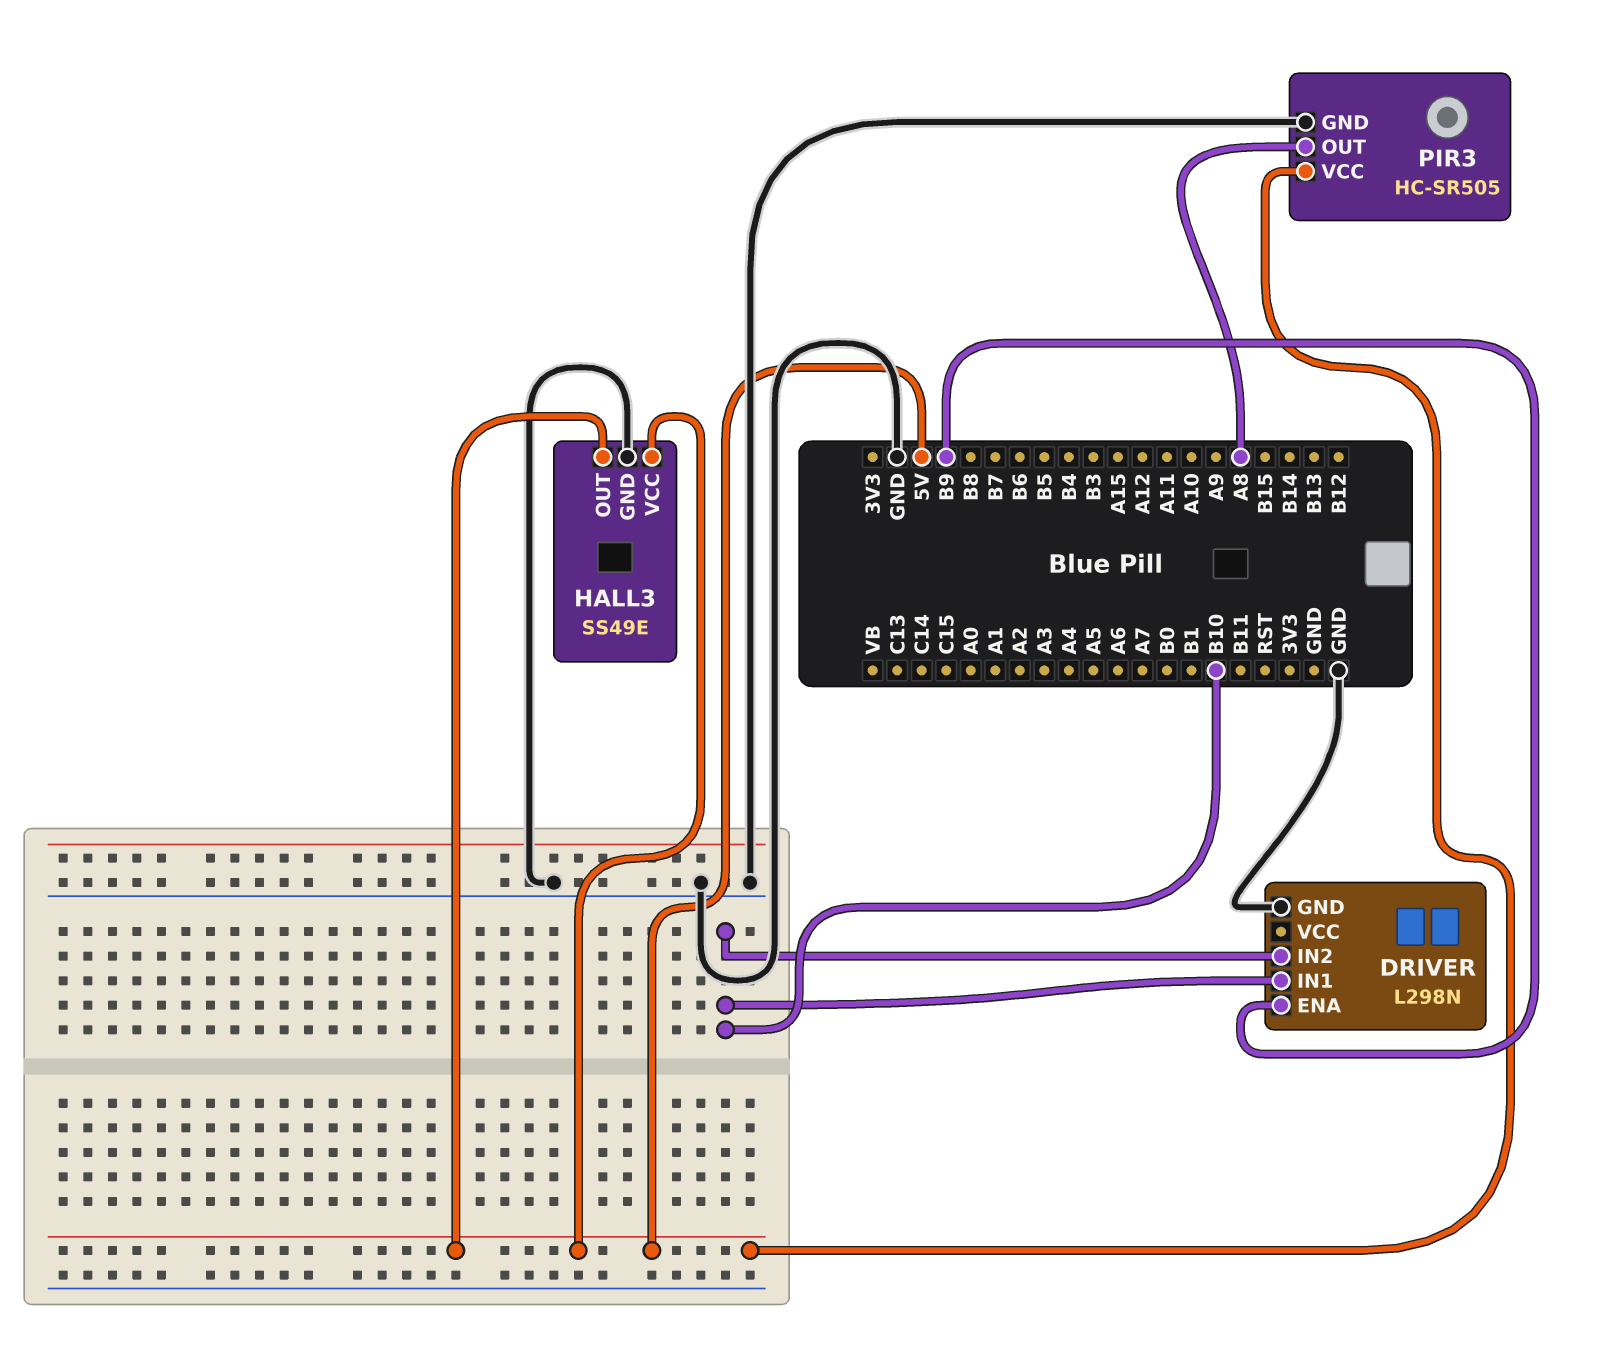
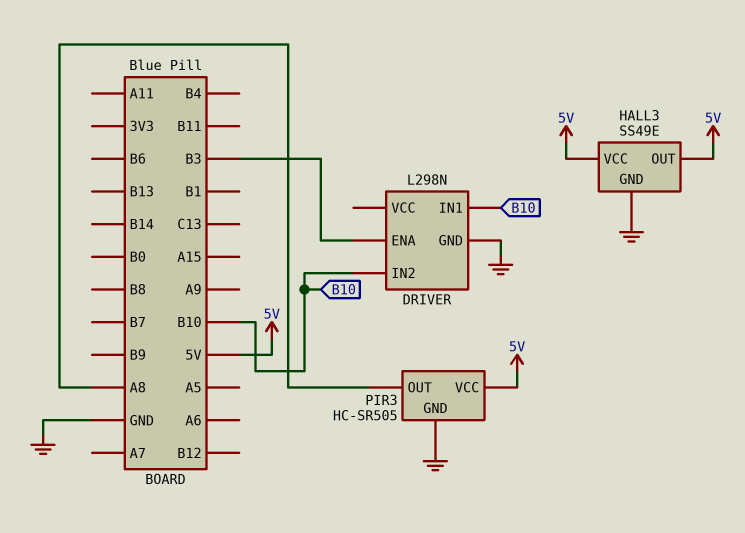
DRIVER pin ENA: B9 -> B3

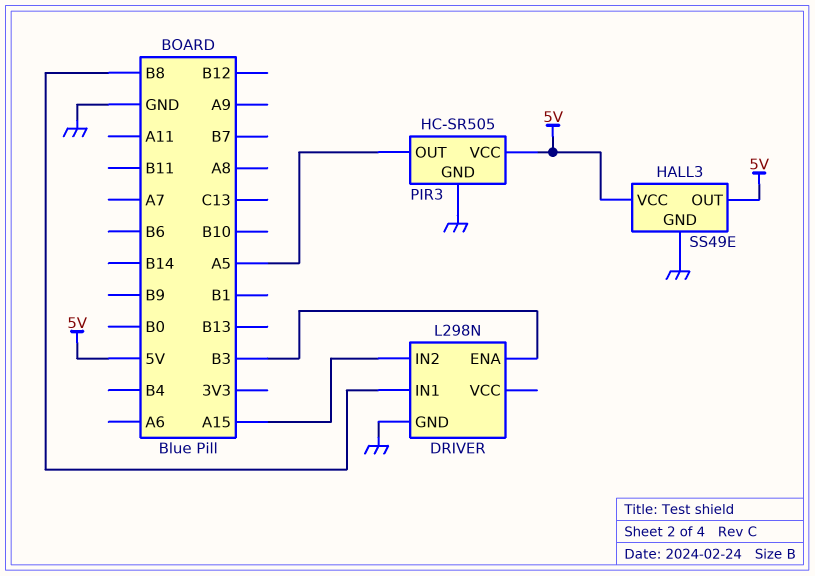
DRIVER pin IN1: B10 -> B8
DRIVER pin IN2: B10 -> A15
PIR3 pin OUT: A8 -> A5

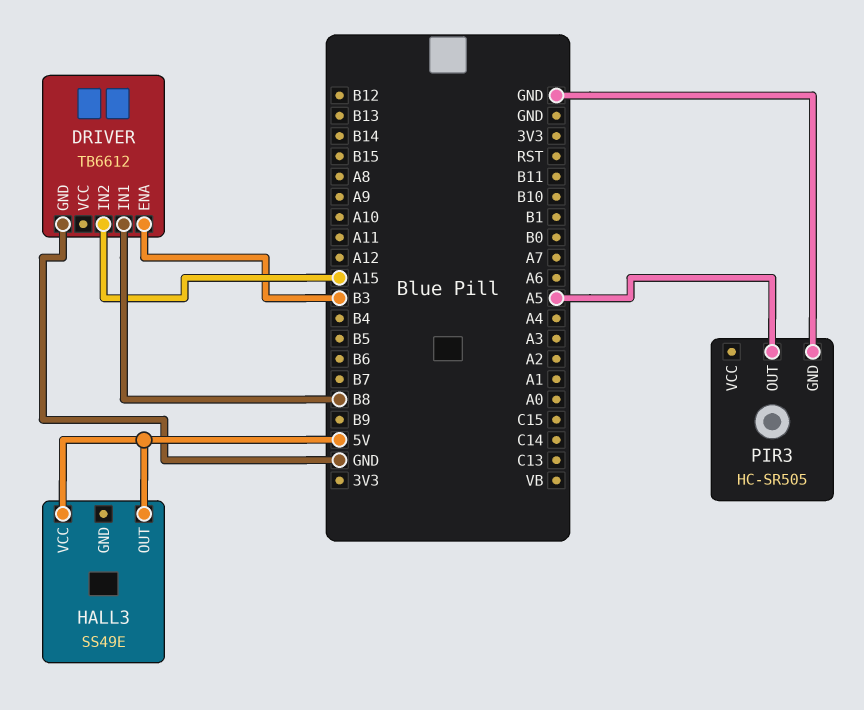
DRIVER: L298N -> TB6612
HALL3 pin GND: GND -> none
PIR3 pin VCC: 5V -> none

